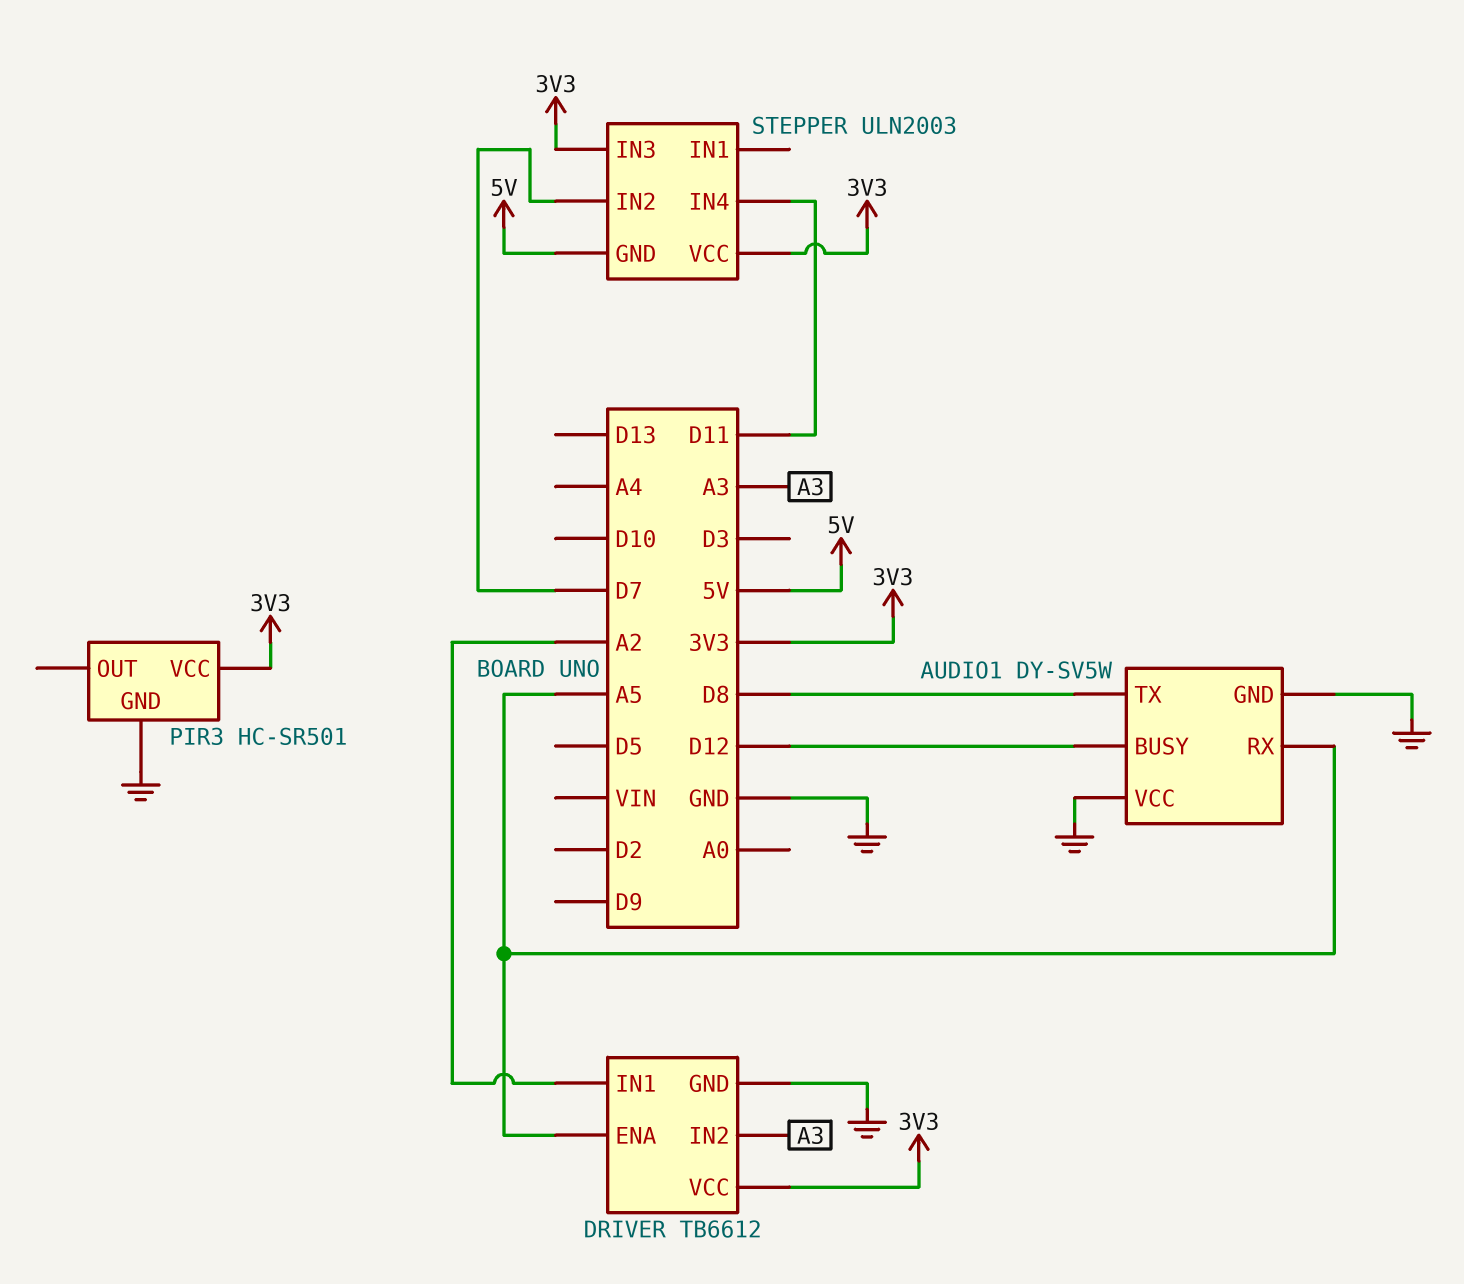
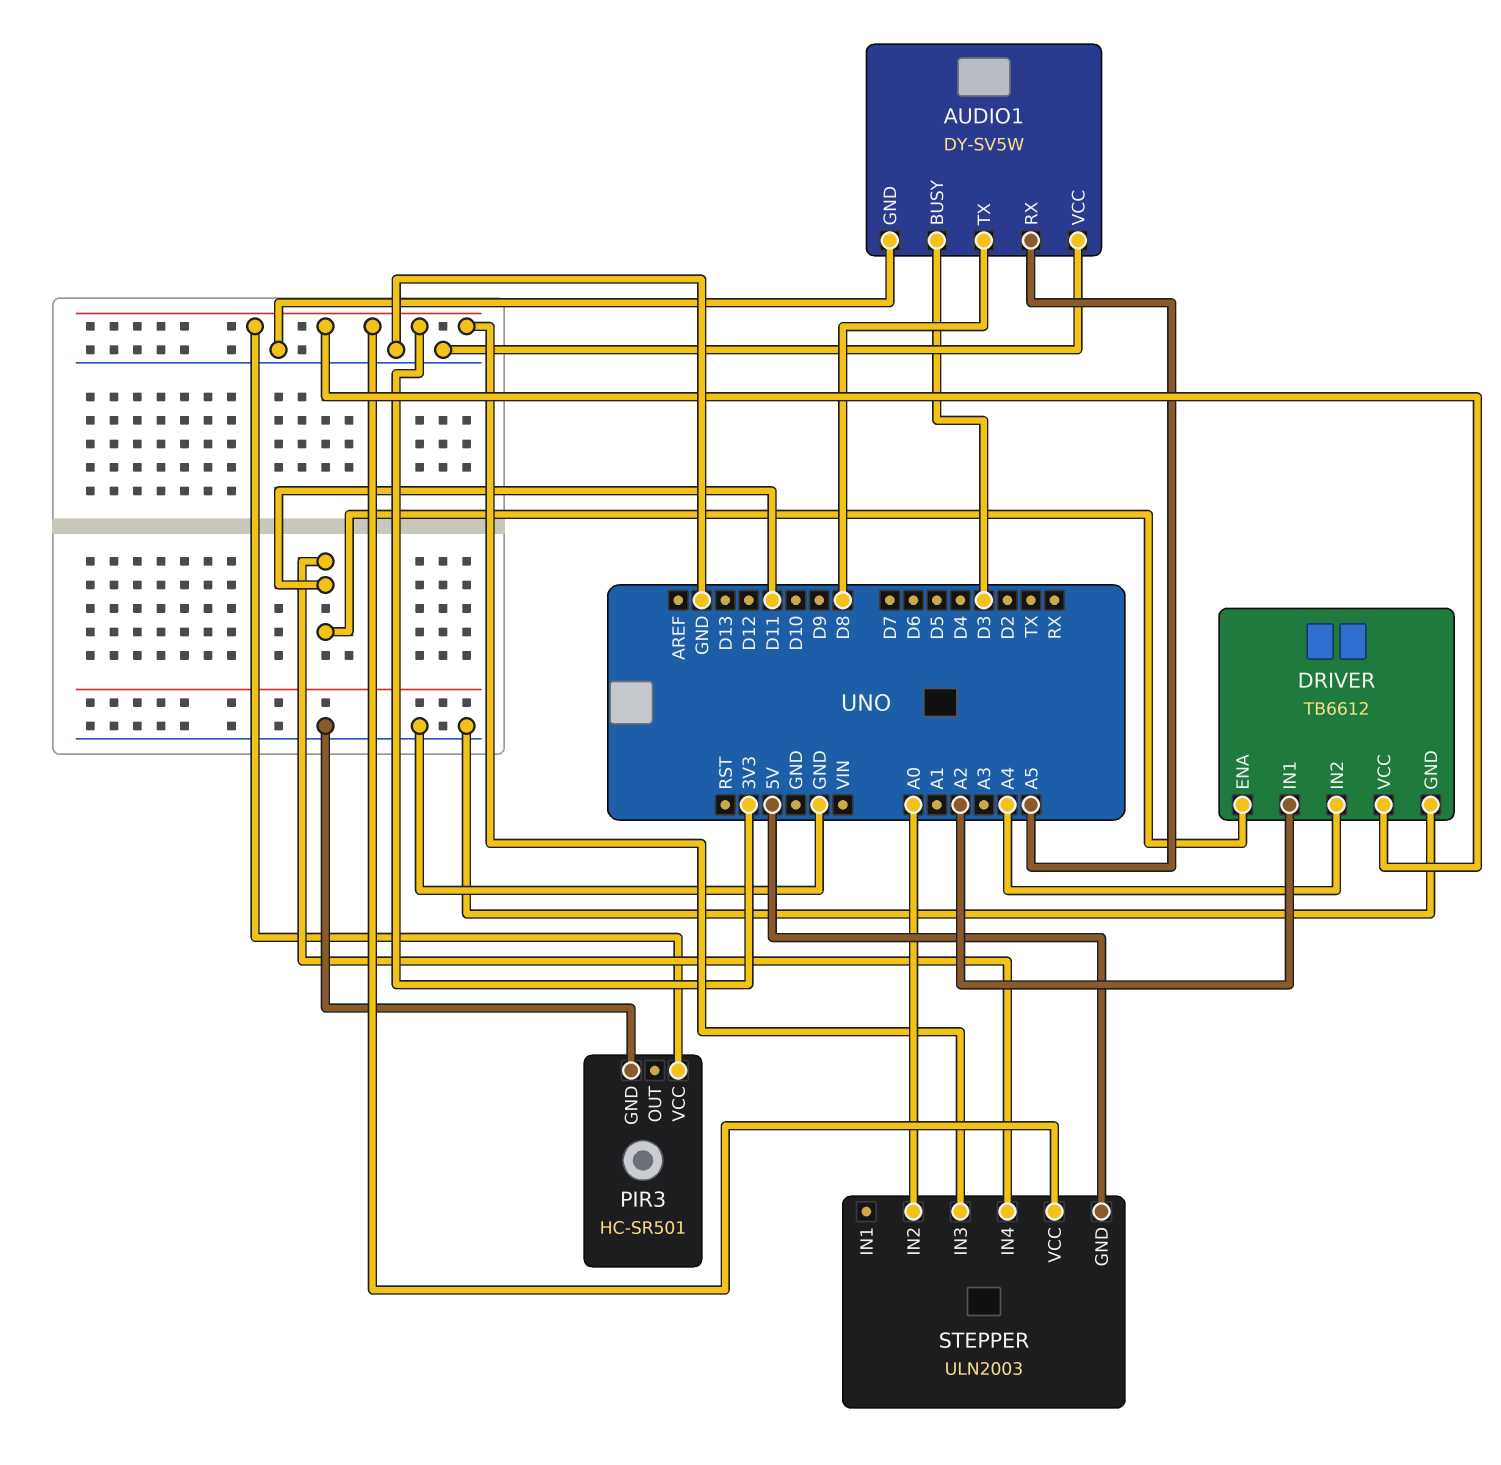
AUDIO1 pin BUSY: D12 -> D3
DRIVER pin ENA: A5 -> D11
DRIVER pin IN2: A3 -> A4
STEPPER pin IN2: D7 -> A0

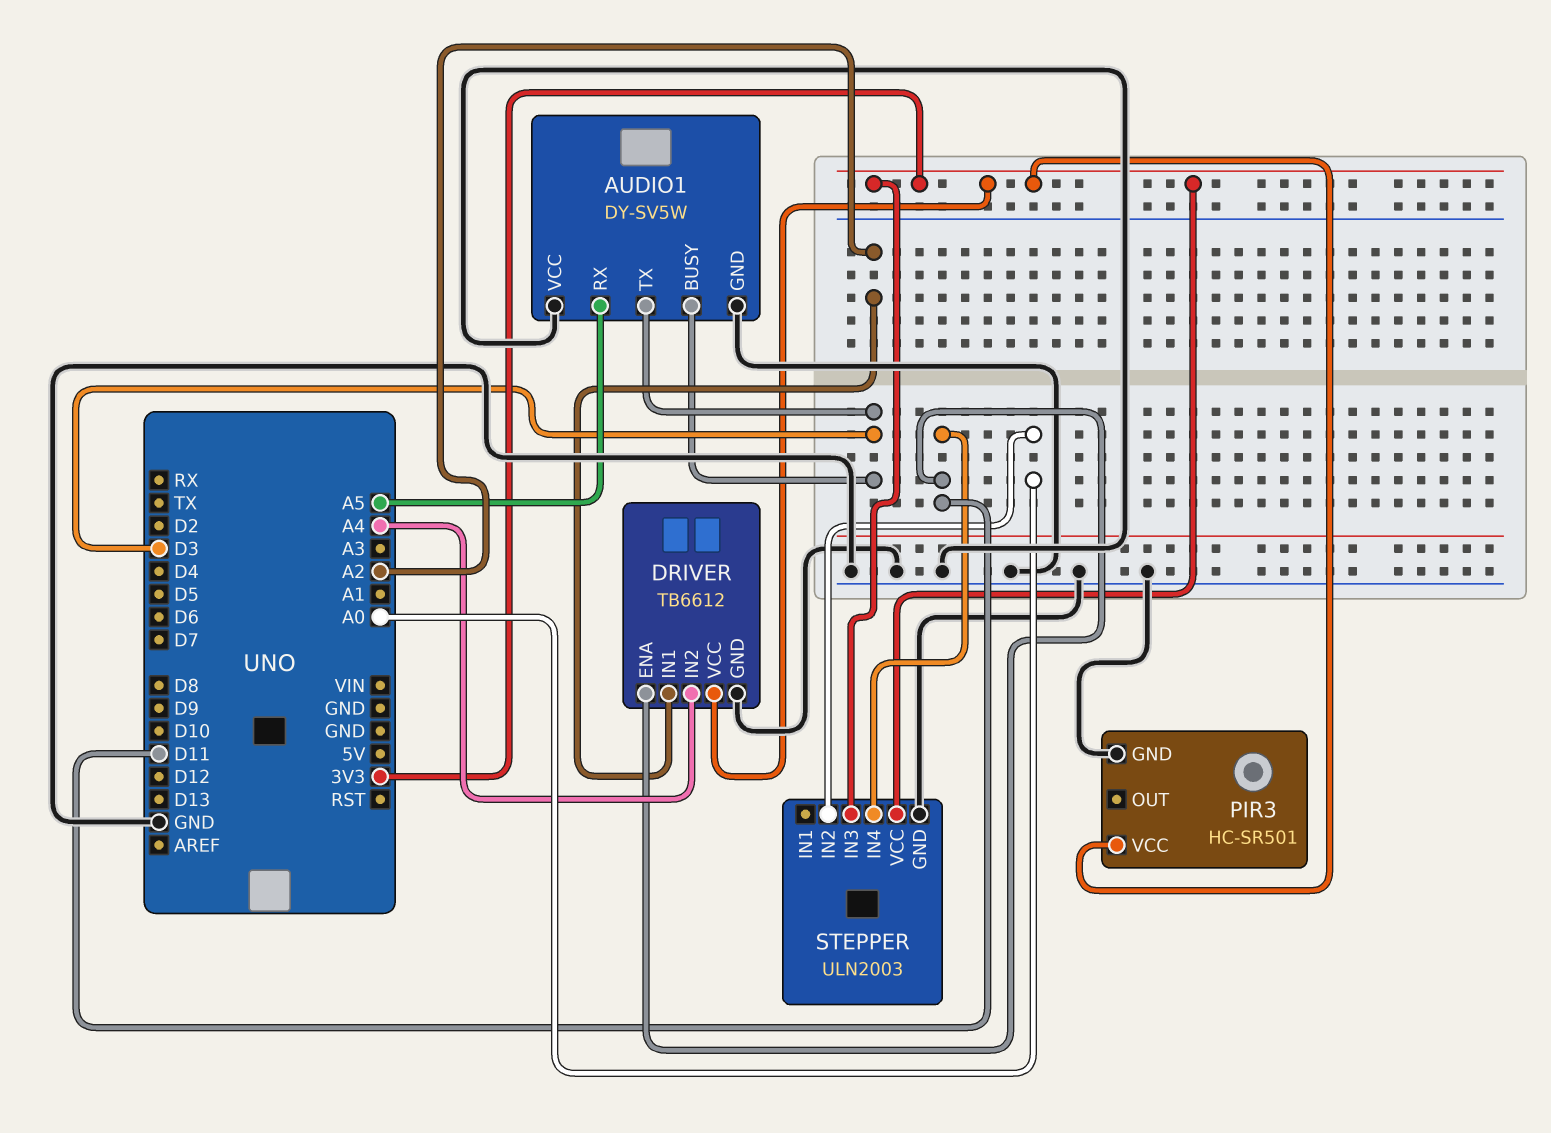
AUDIO1 pin TX: D8 -> D3
STEPPER pin GND: 5V -> GND

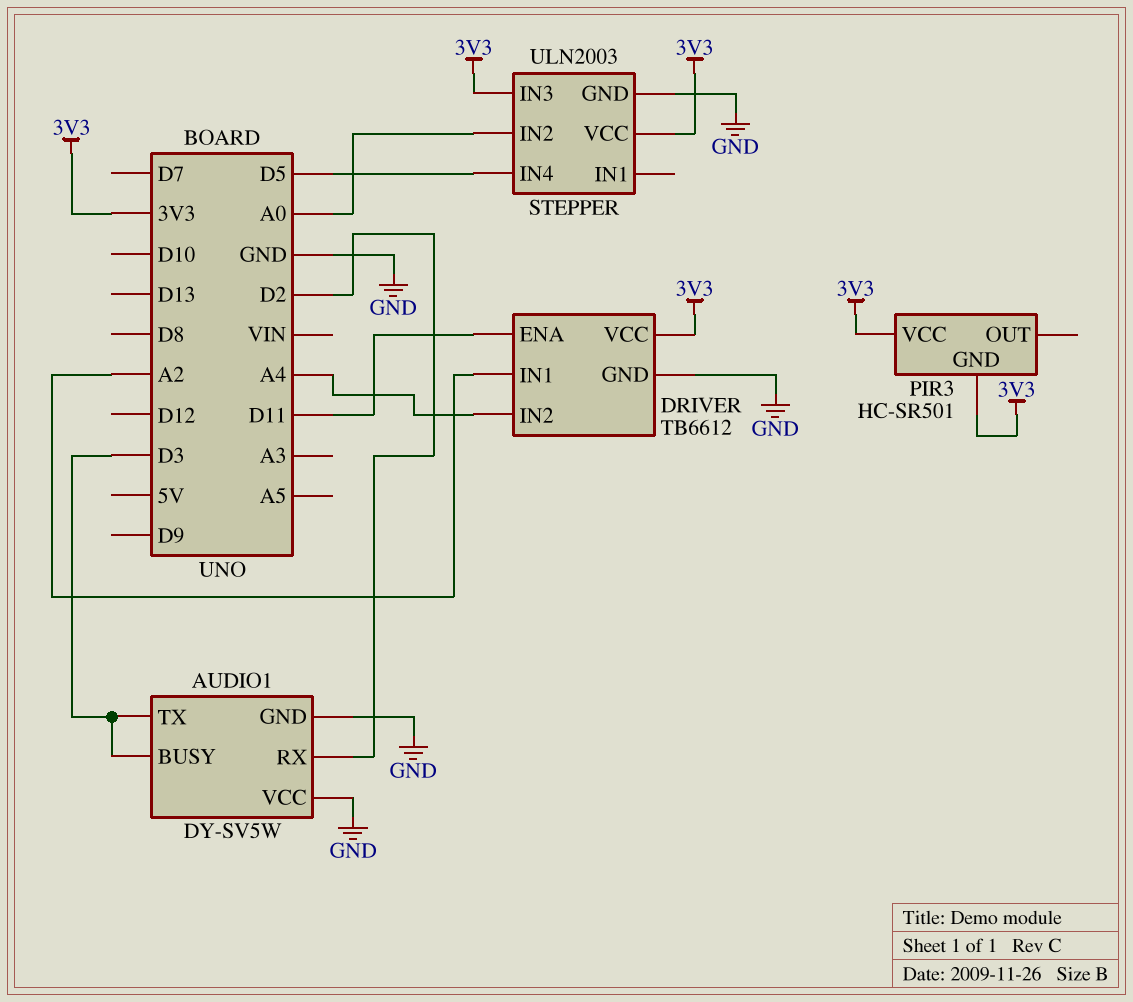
AUDIO1 pin RX: A5 -> D2
PIR3 pin GND: GND -> 3V3
STEPPER pin IN4: D11 -> D5

